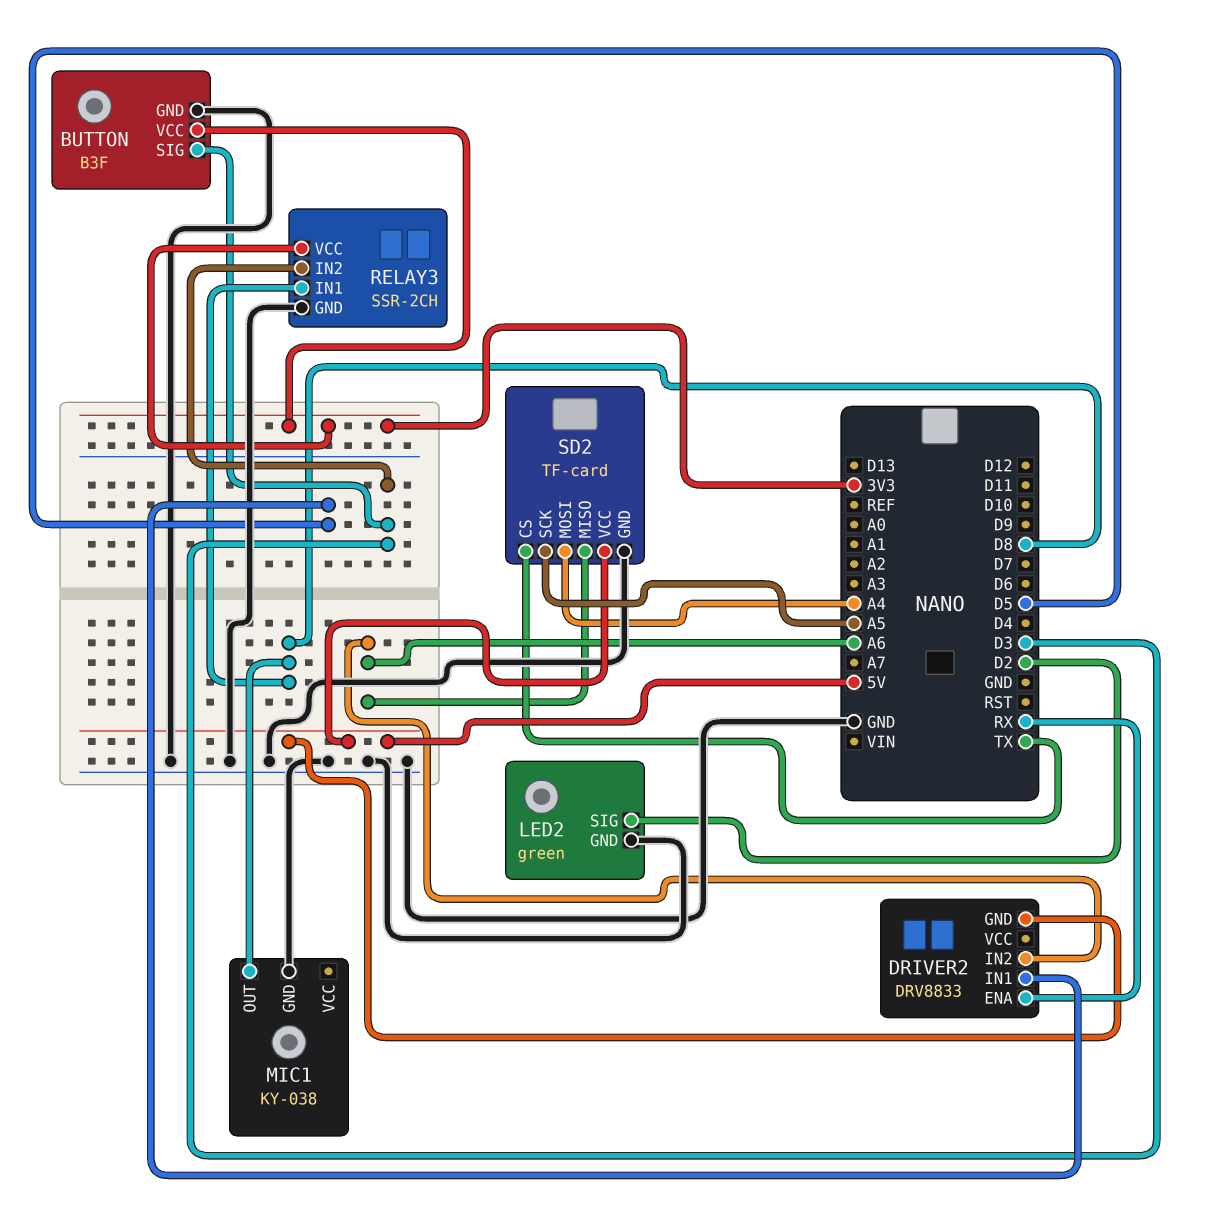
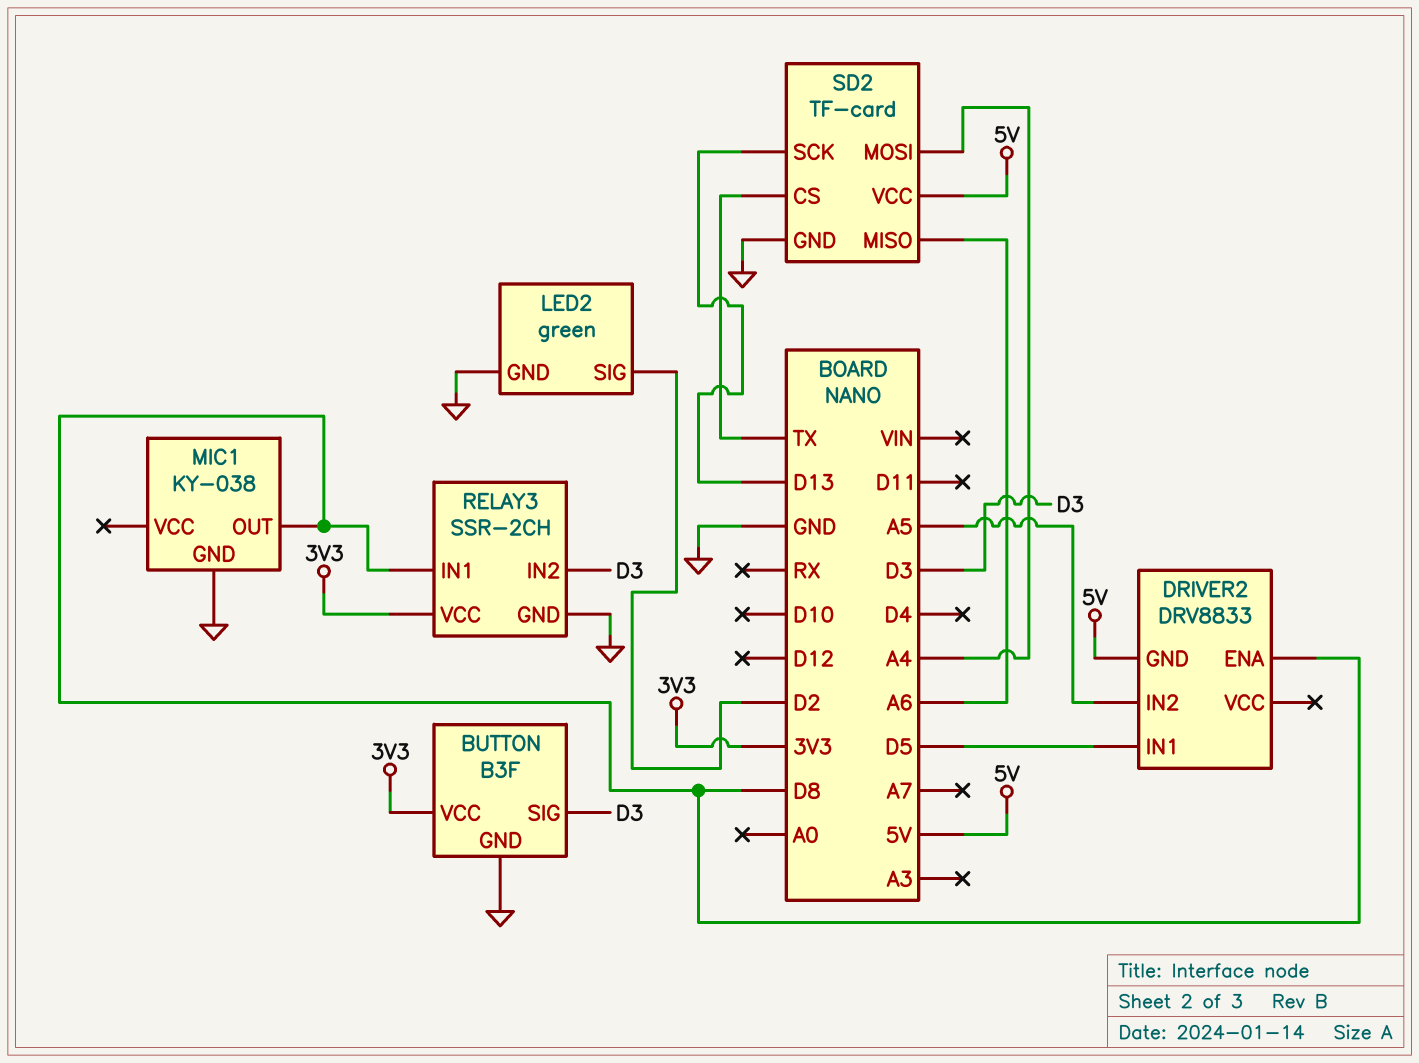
DRIVER2 pin ENA: RX -> D8
DRIVER2 pin IN2: A6 -> A5
SD2 pin SCK: A5 -> D13

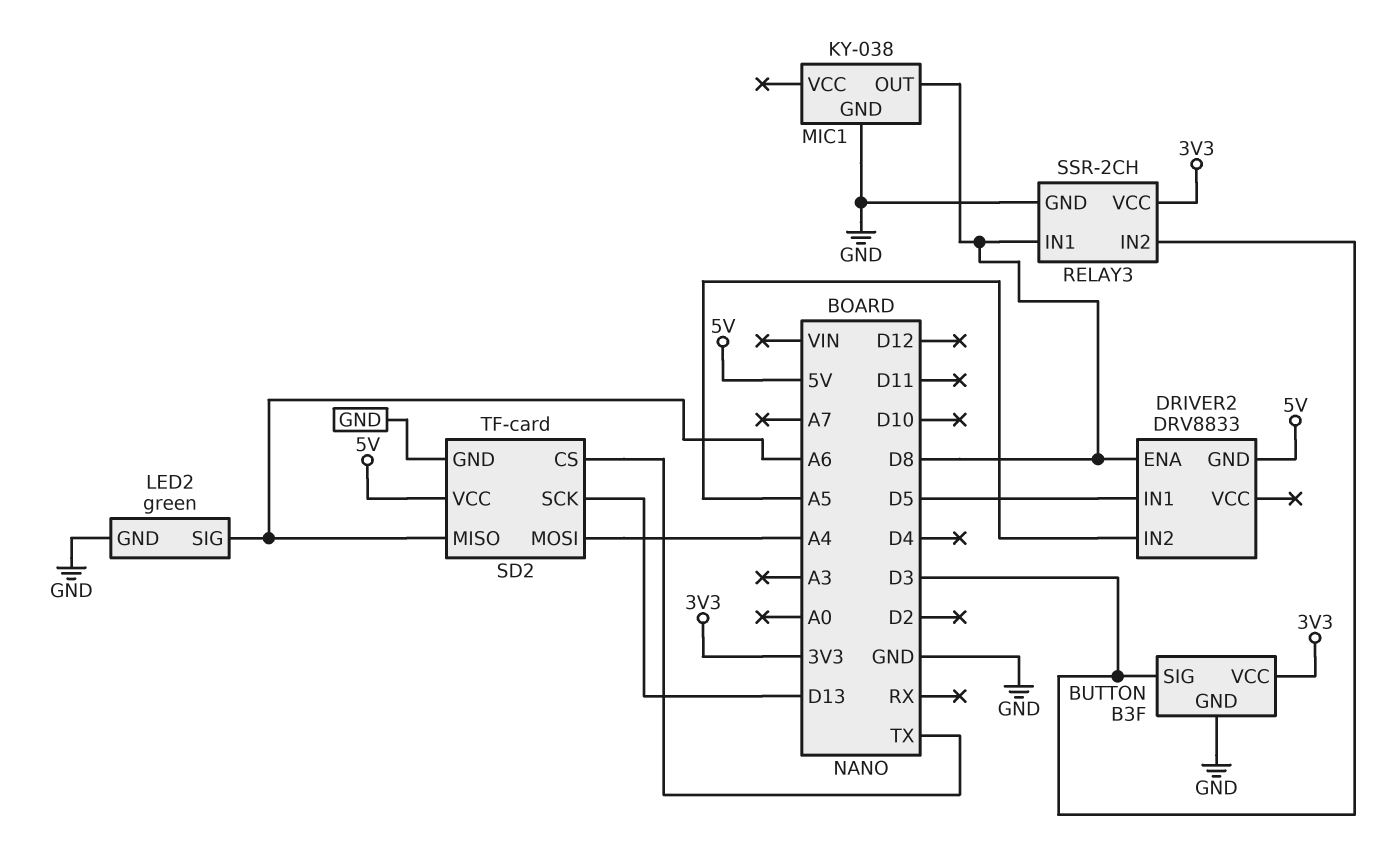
LED2 pin SIG: D2 -> A6

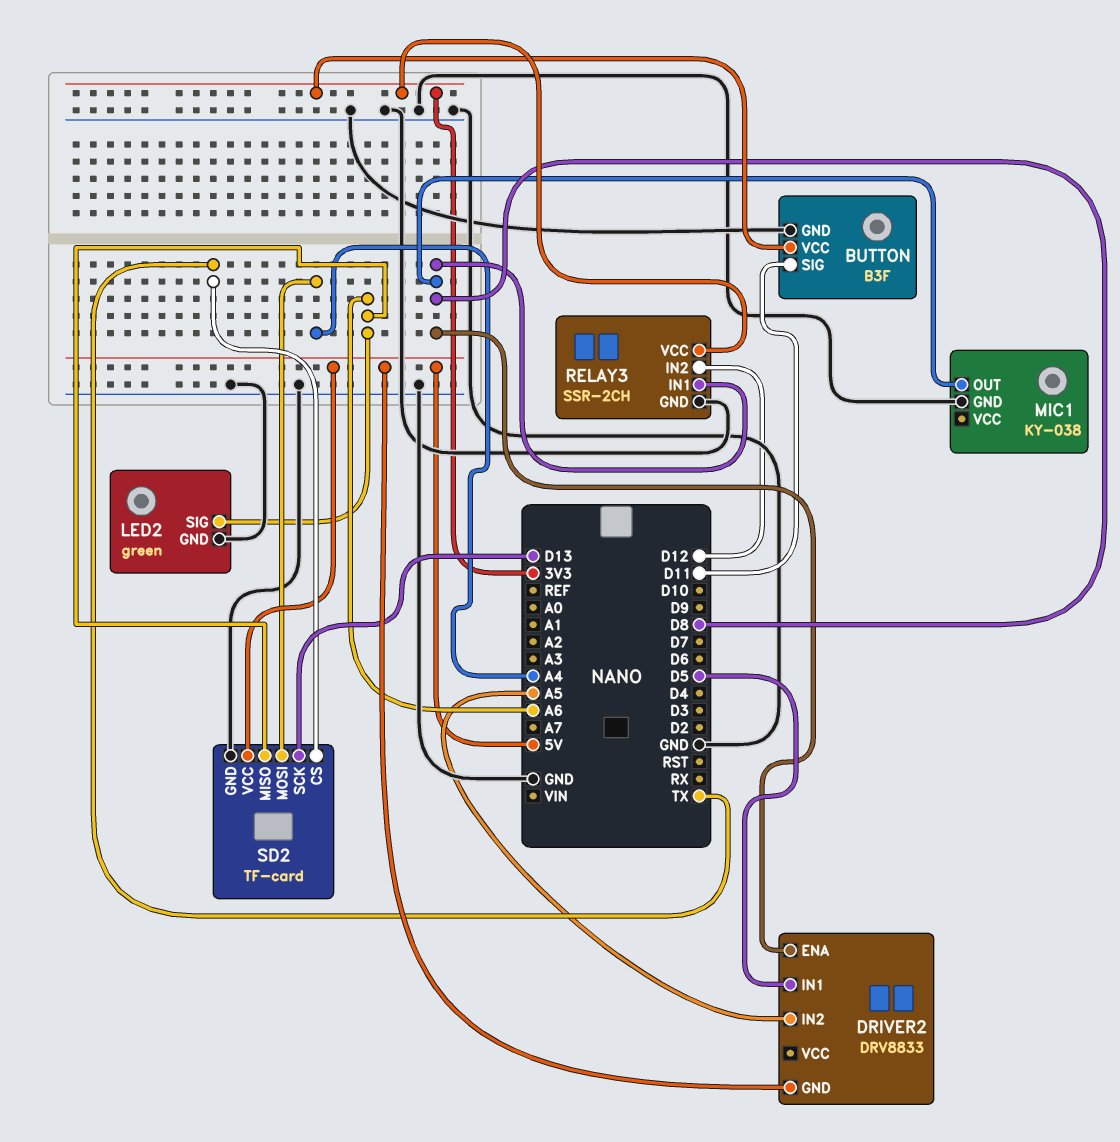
BUTTON pin SIG: D3 -> D11
RELAY3 pin IN2: D3 -> D12

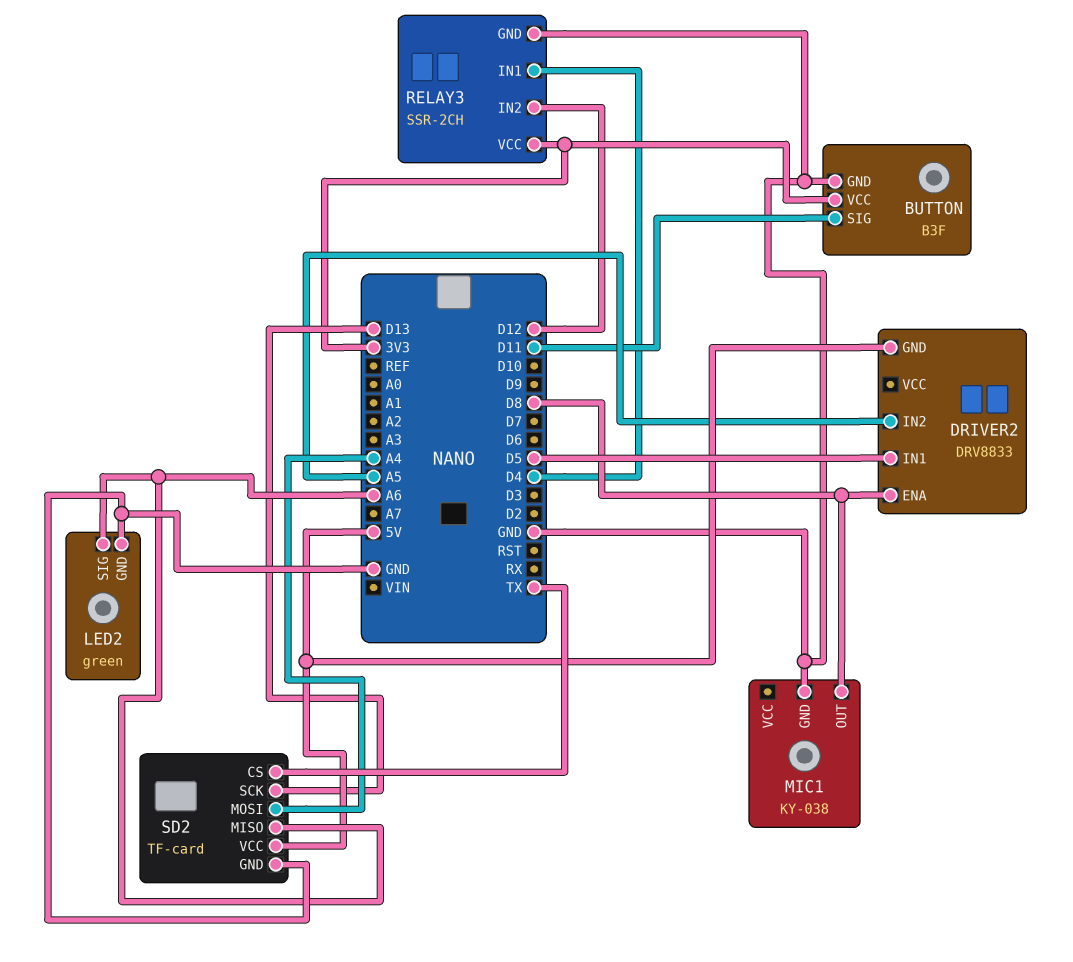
RELAY3 pin IN1: D8 -> D4

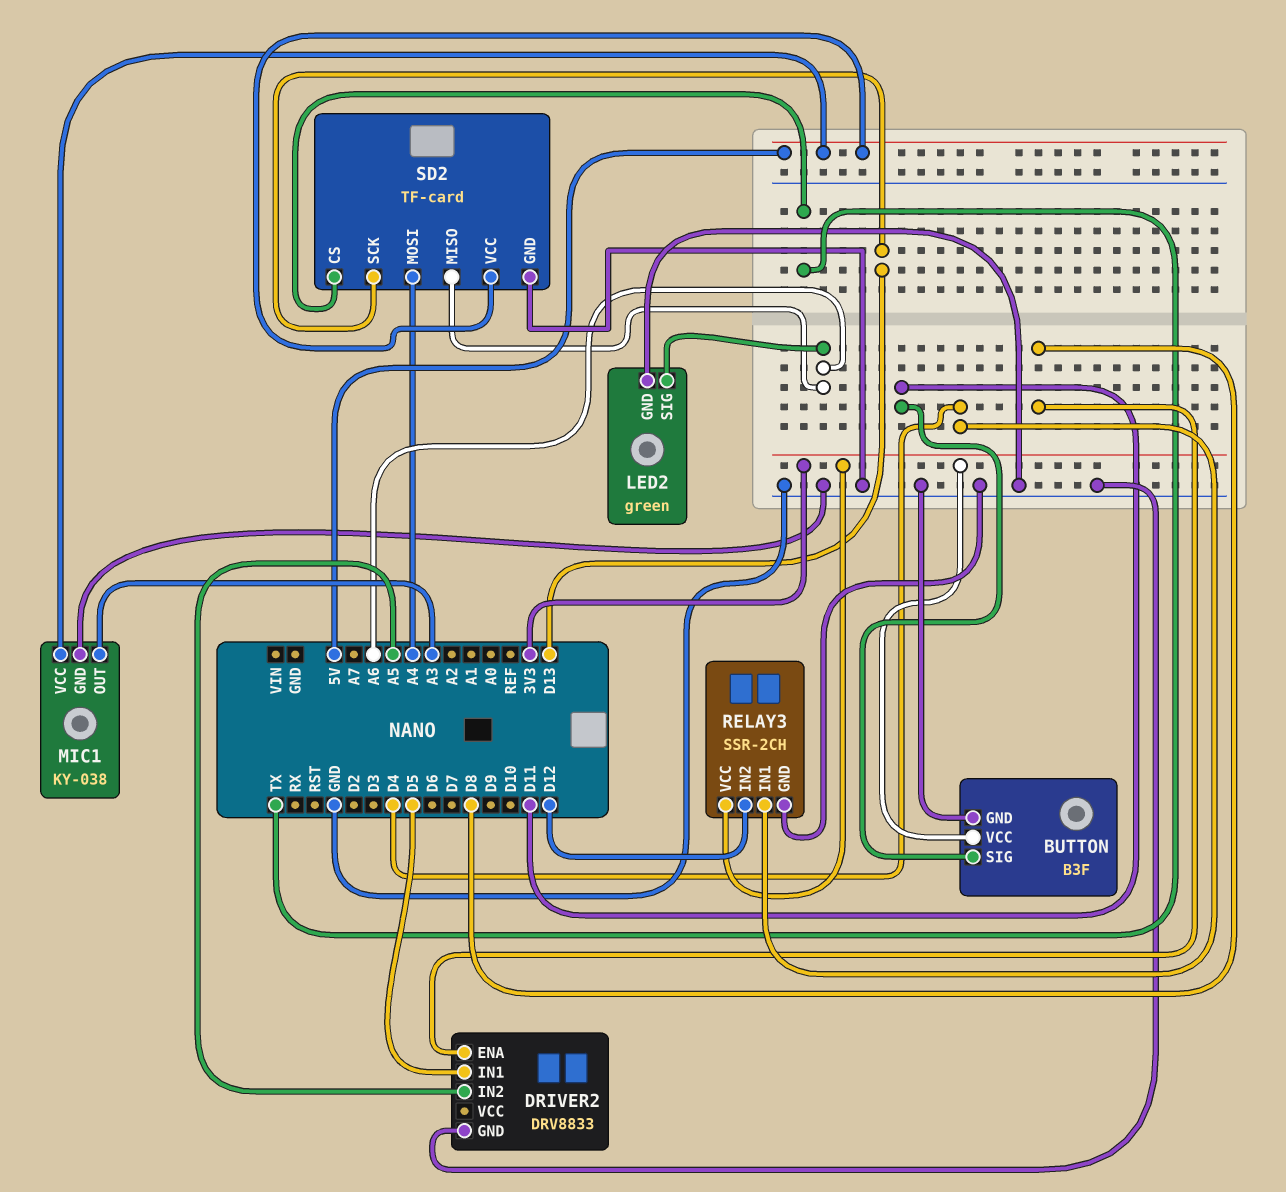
DRIVER2 pin GND: 5V -> GND
MIC1 pin OUT: D8 -> A3
MIC1 pin VCC: none -> 5V

